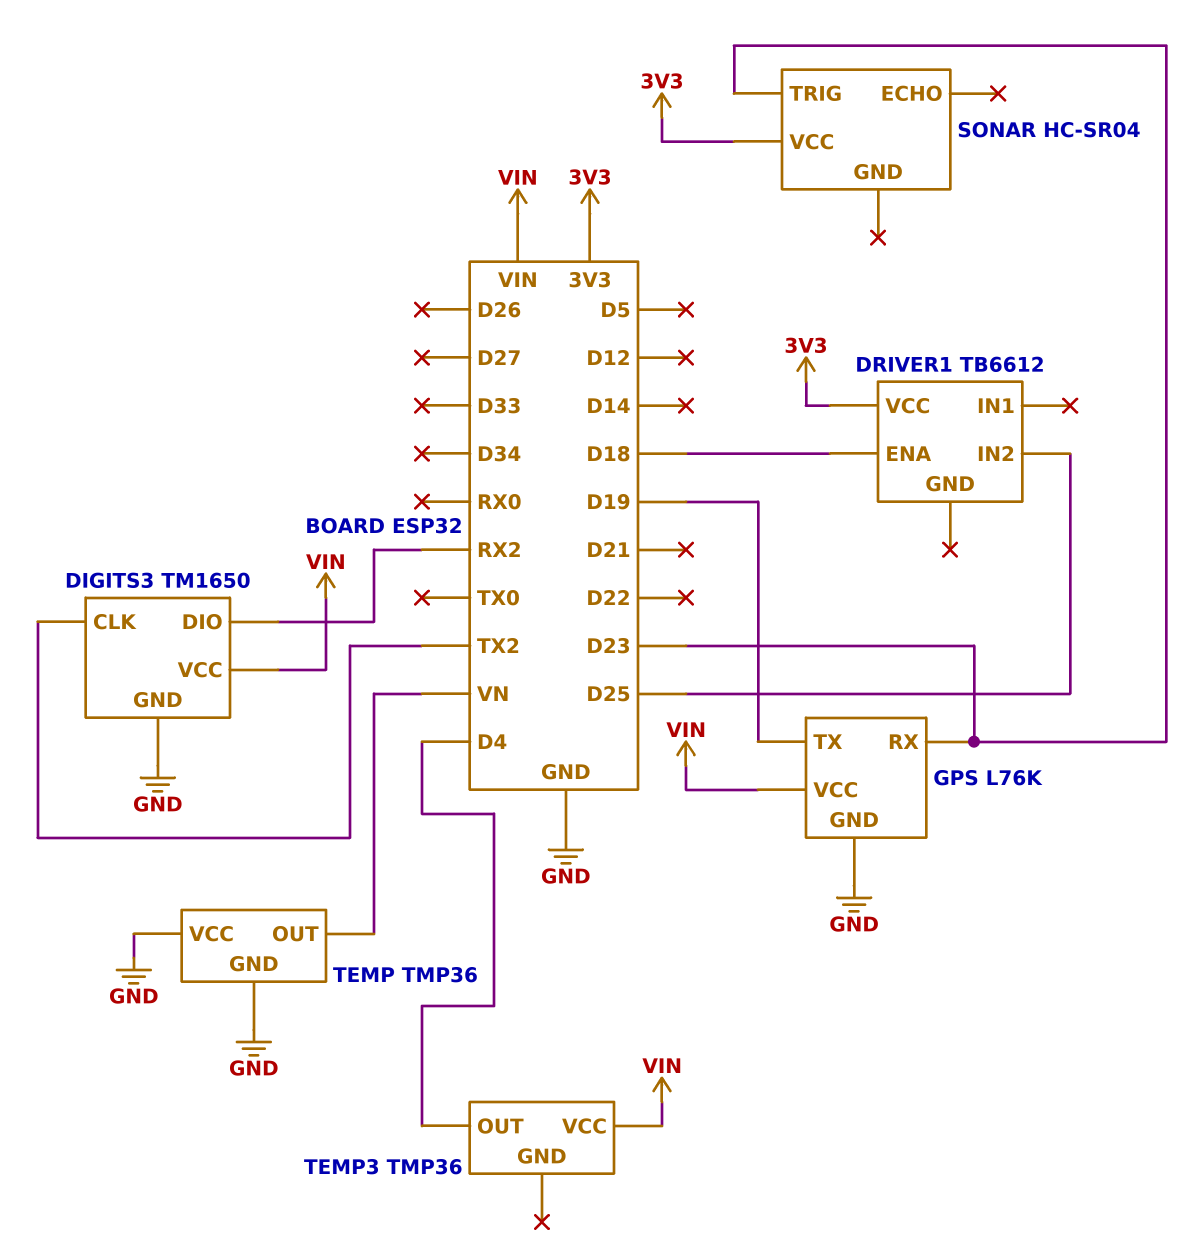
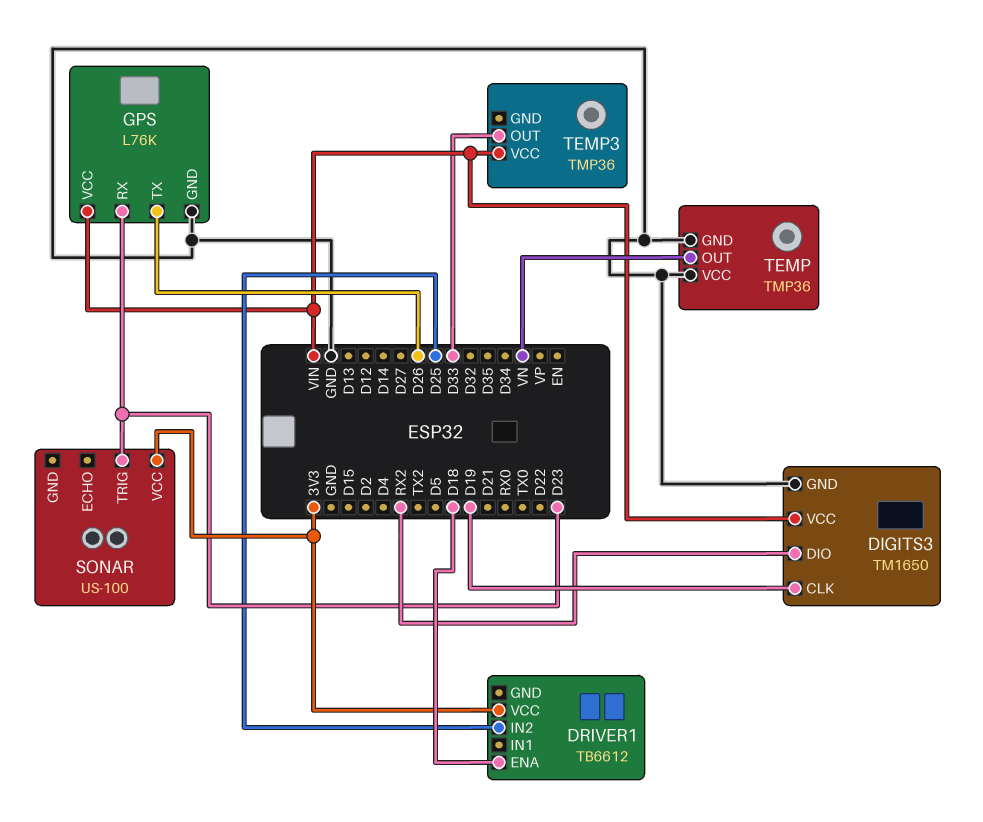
DIGITS3 pin CLK: TX2 -> D19
GPS pin TX: D19 -> D26
SONAR: HC-SR04 -> US-100
TEMP3 pin OUT: D4 -> D33

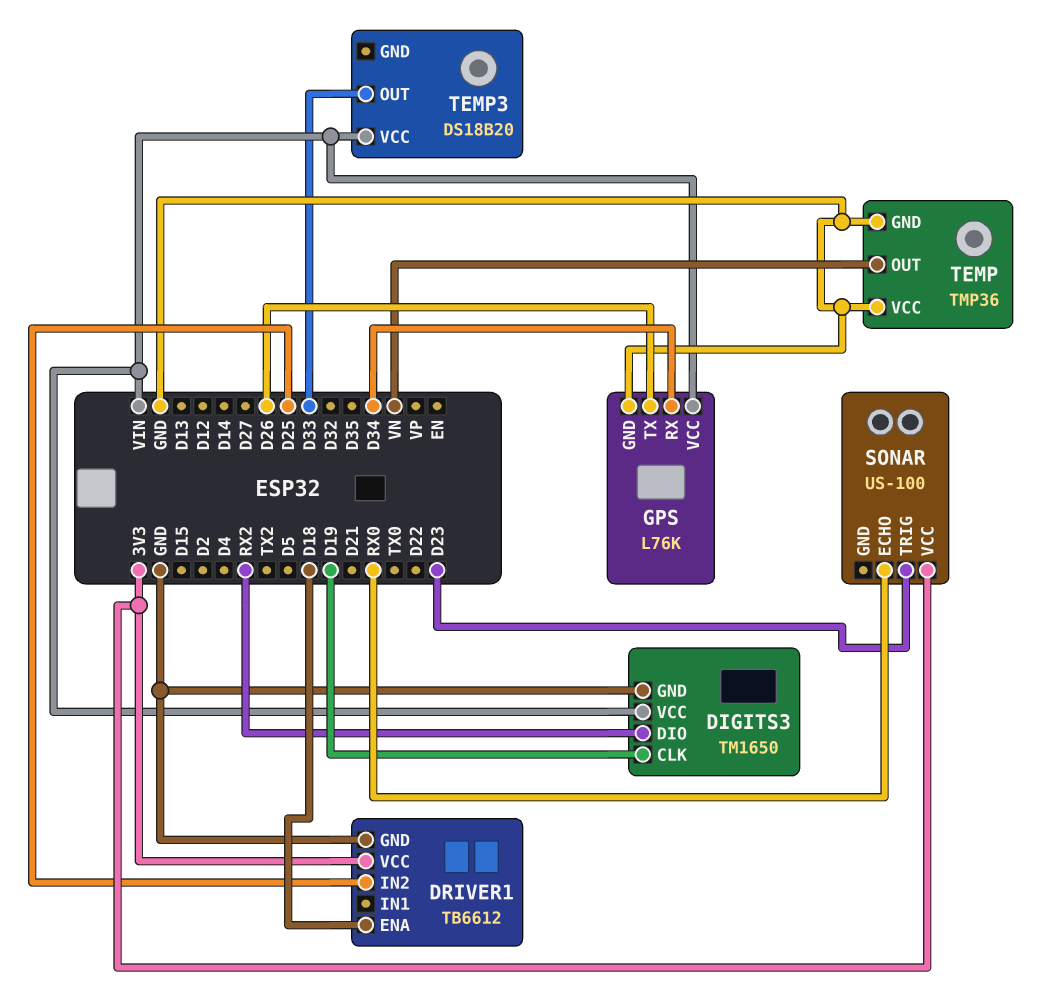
DRIVER1 pin GND: none -> GND
GPS pin RX: D23 -> D34
SONAR pin ECHO: none -> RX0
TEMP3: TMP36 -> DS18B20

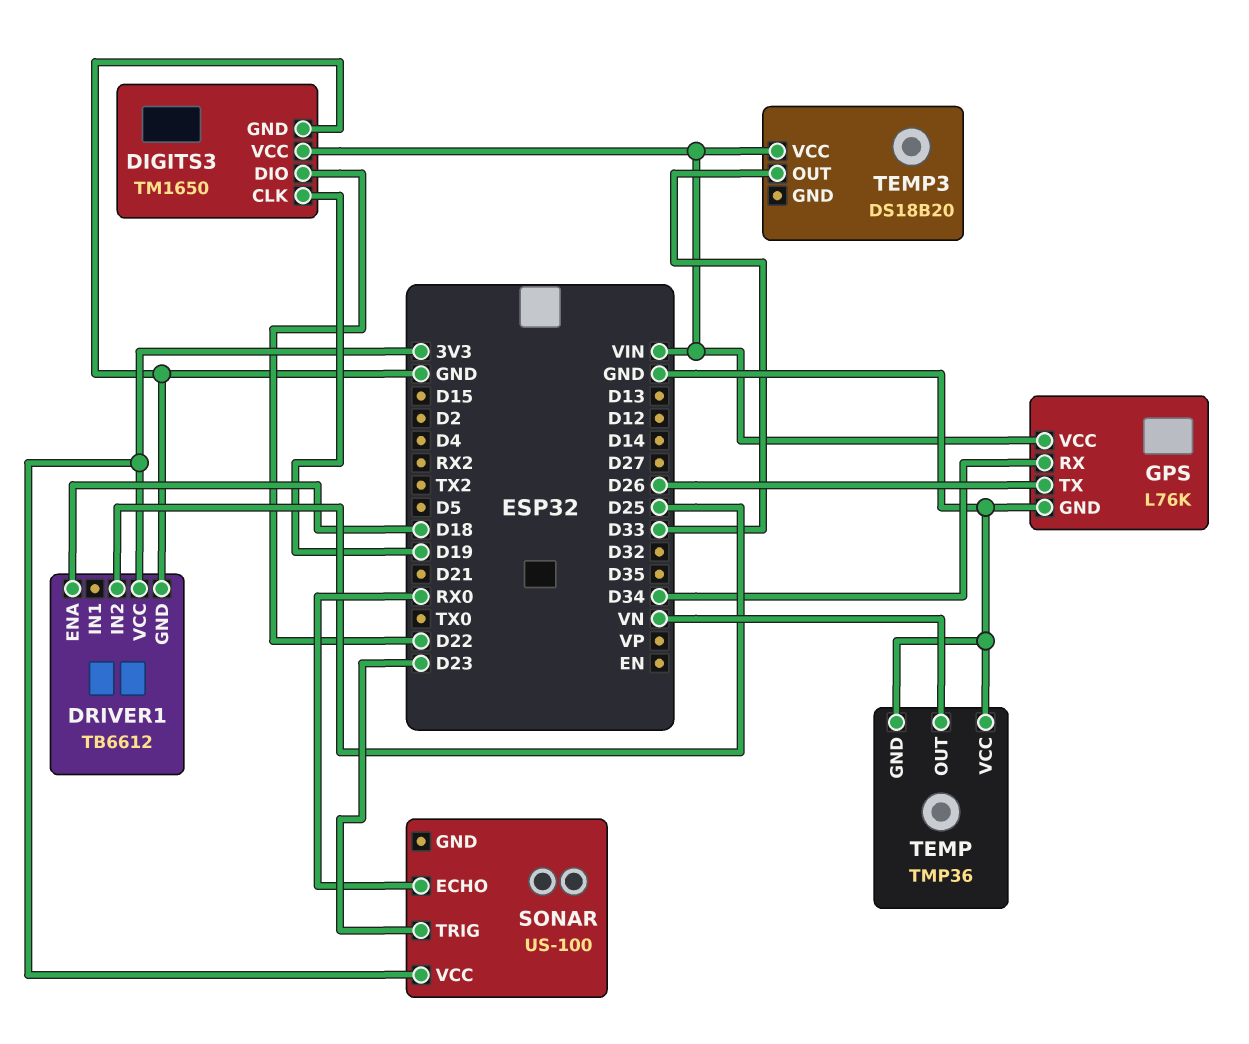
DIGITS3 pin DIO: RX2 -> D22

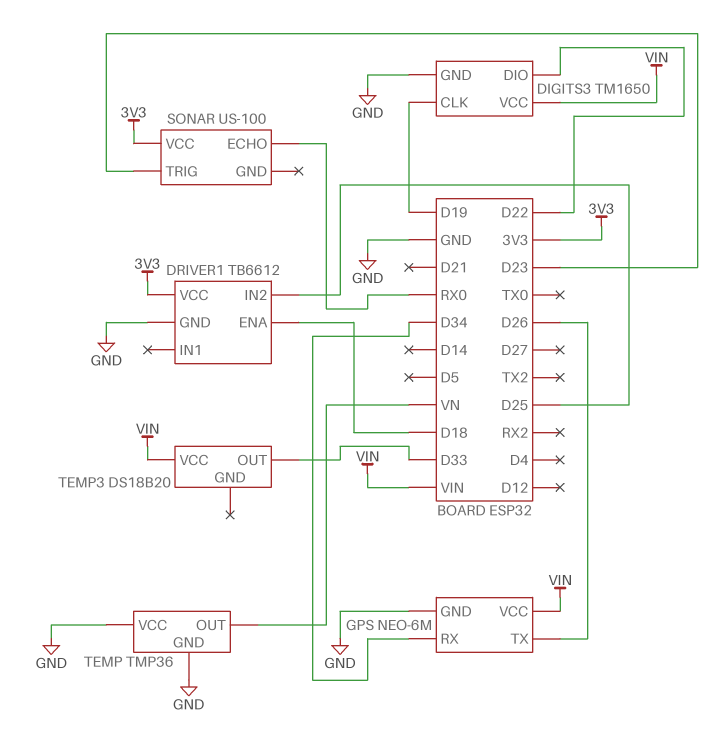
GPS: L76K -> NEO-6M

